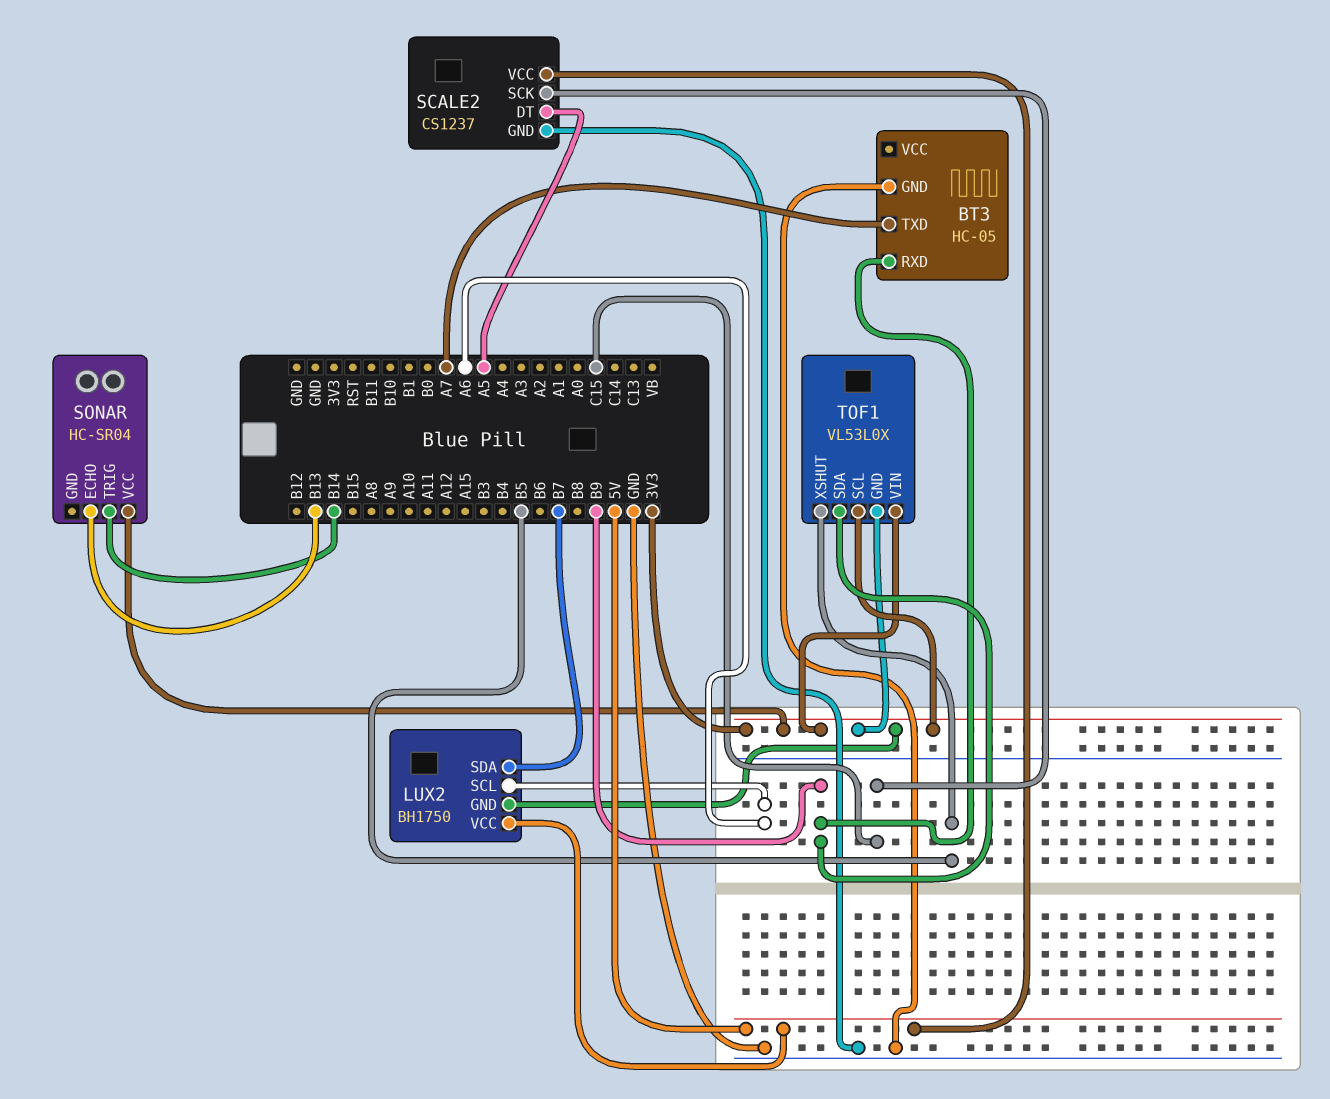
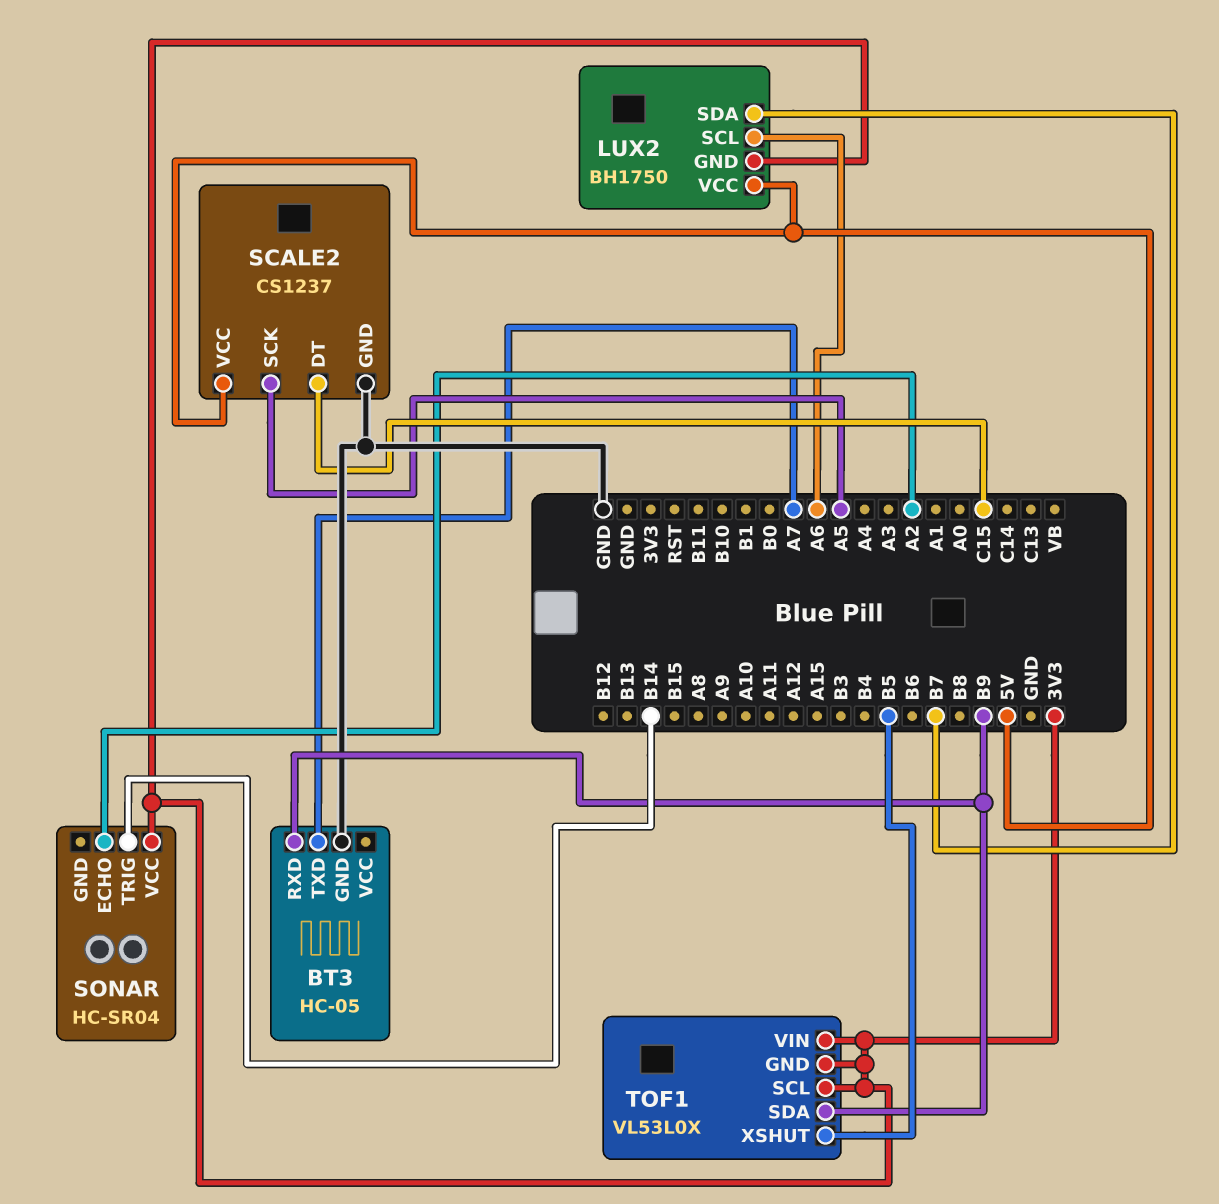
SCALE2 pin DT: A5 -> C15
SCALE2 pin SCK: C15 -> A5
SONAR pin ECHO: B13 -> A2

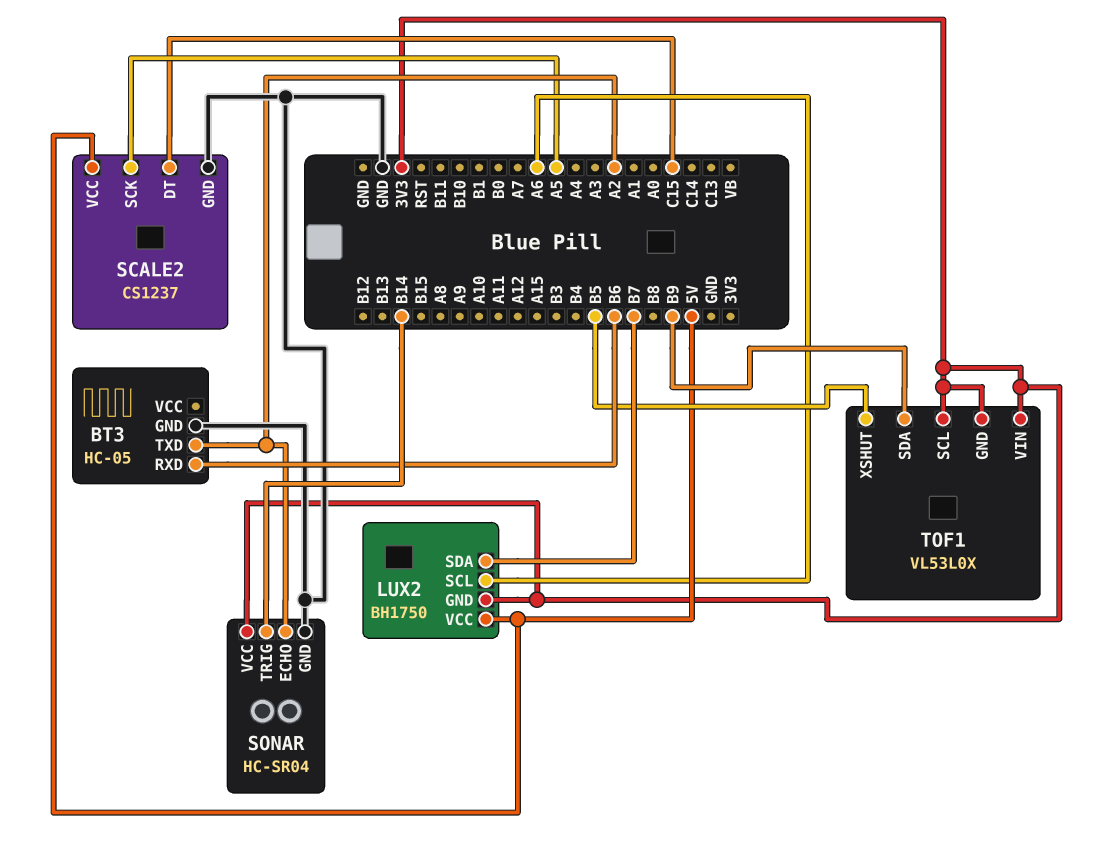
BT3 pin RXD: B9 -> B6
BT3 pin TXD: A7 -> A2
SONAR pin GND: none -> GND

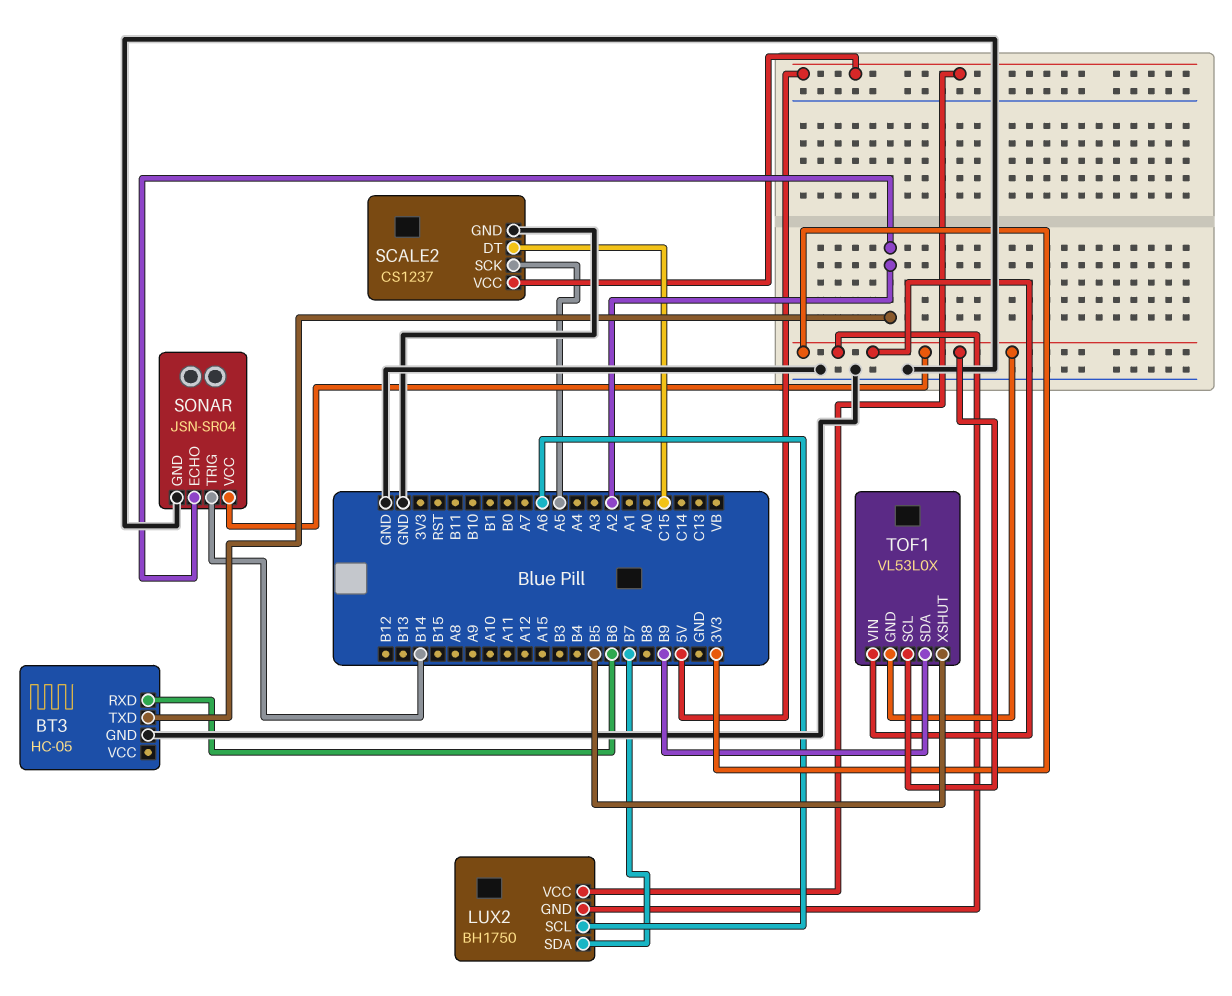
SONAR: HC-SR04 -> JSN-SR04

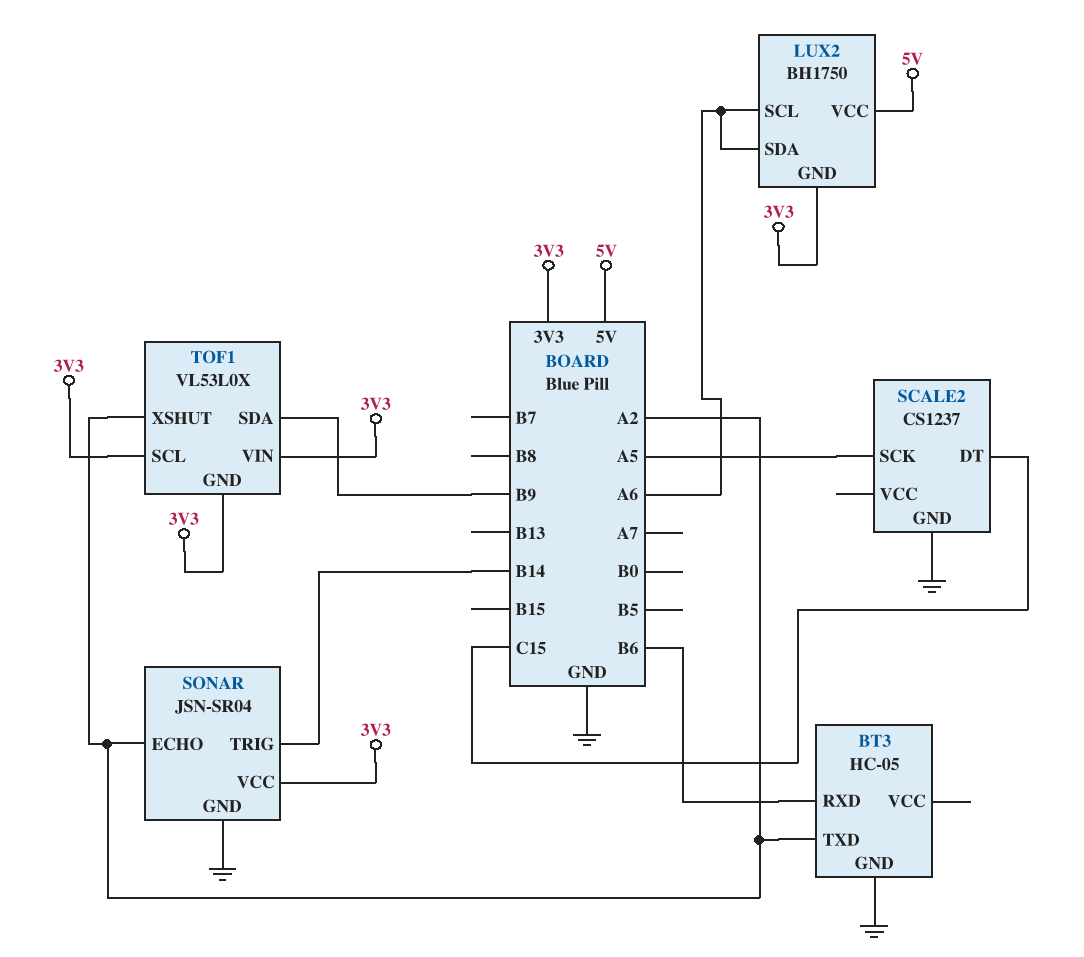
LUX2 pin SDA: B7 -> A6
SCALE2 pin VCC: 5V -> none
TOF1 pin XSHUT: B5 -> A2

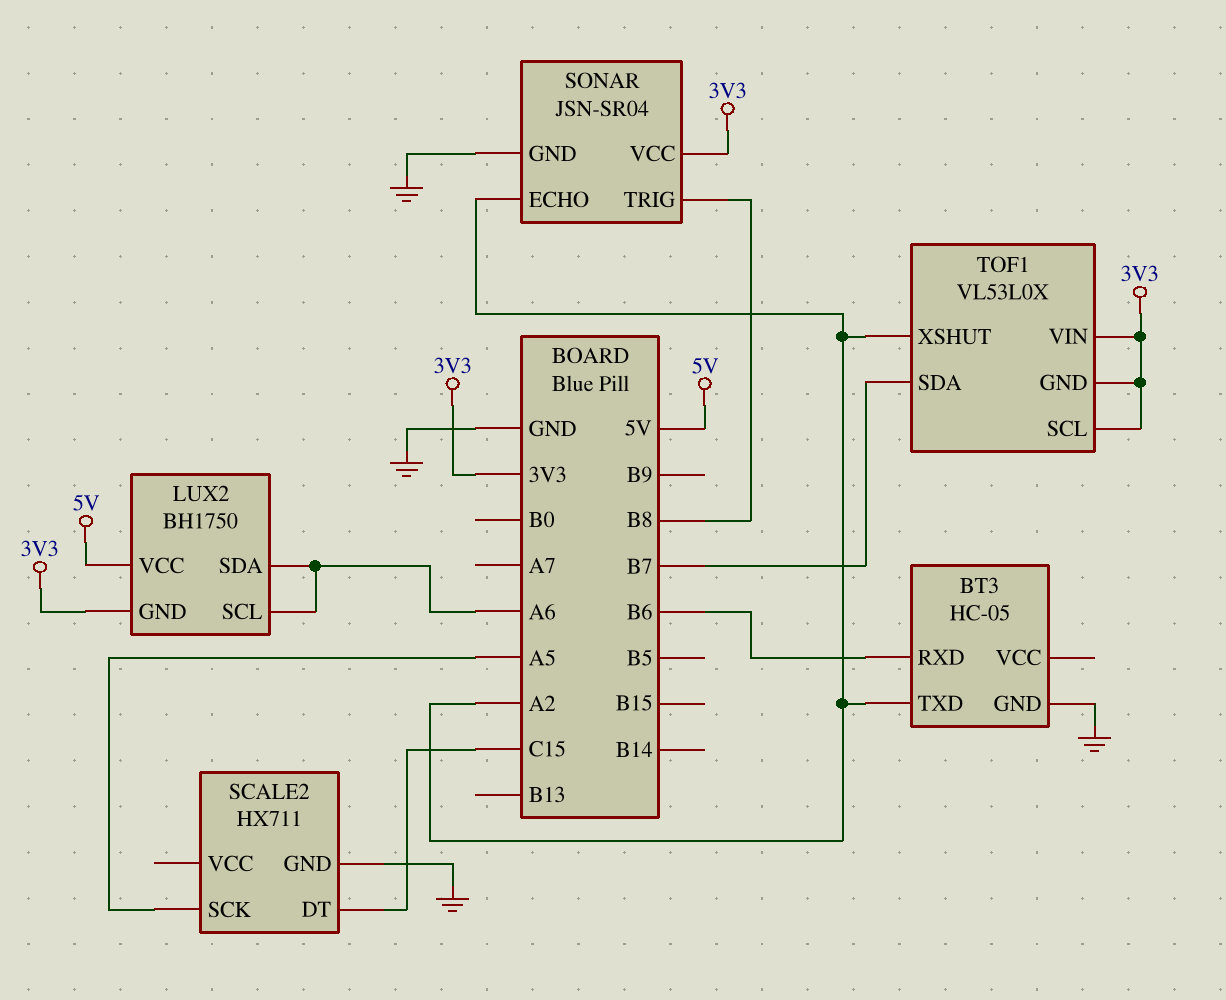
SCALE2: CS1237 -> HX711
SONAR pin TRIG: B14 -> B8
TOF1 pin SDA: B9 -> B7

